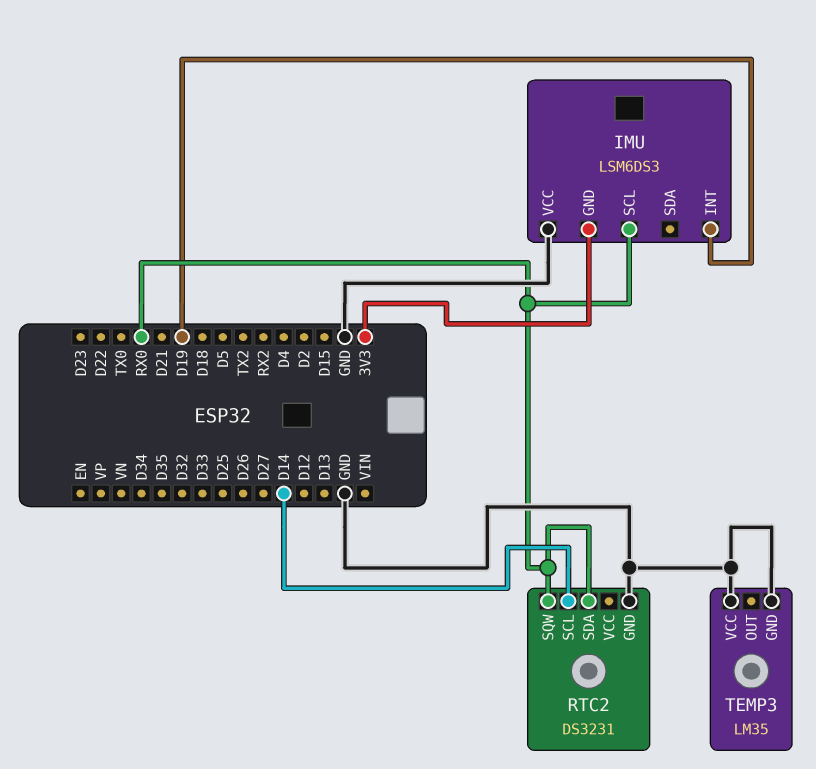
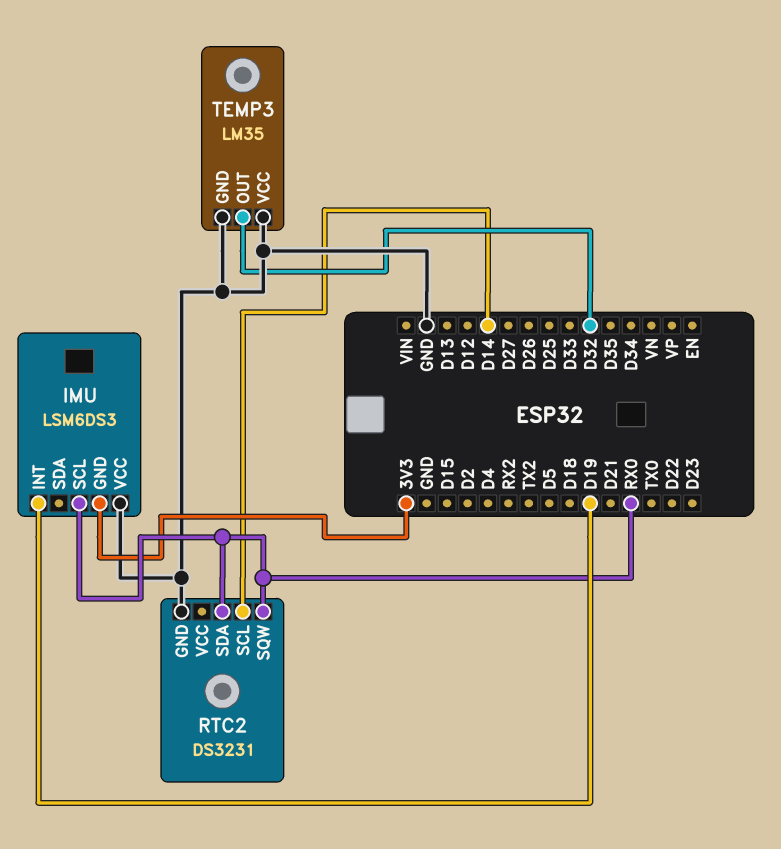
TEMP3 pin OUT: none -> D32

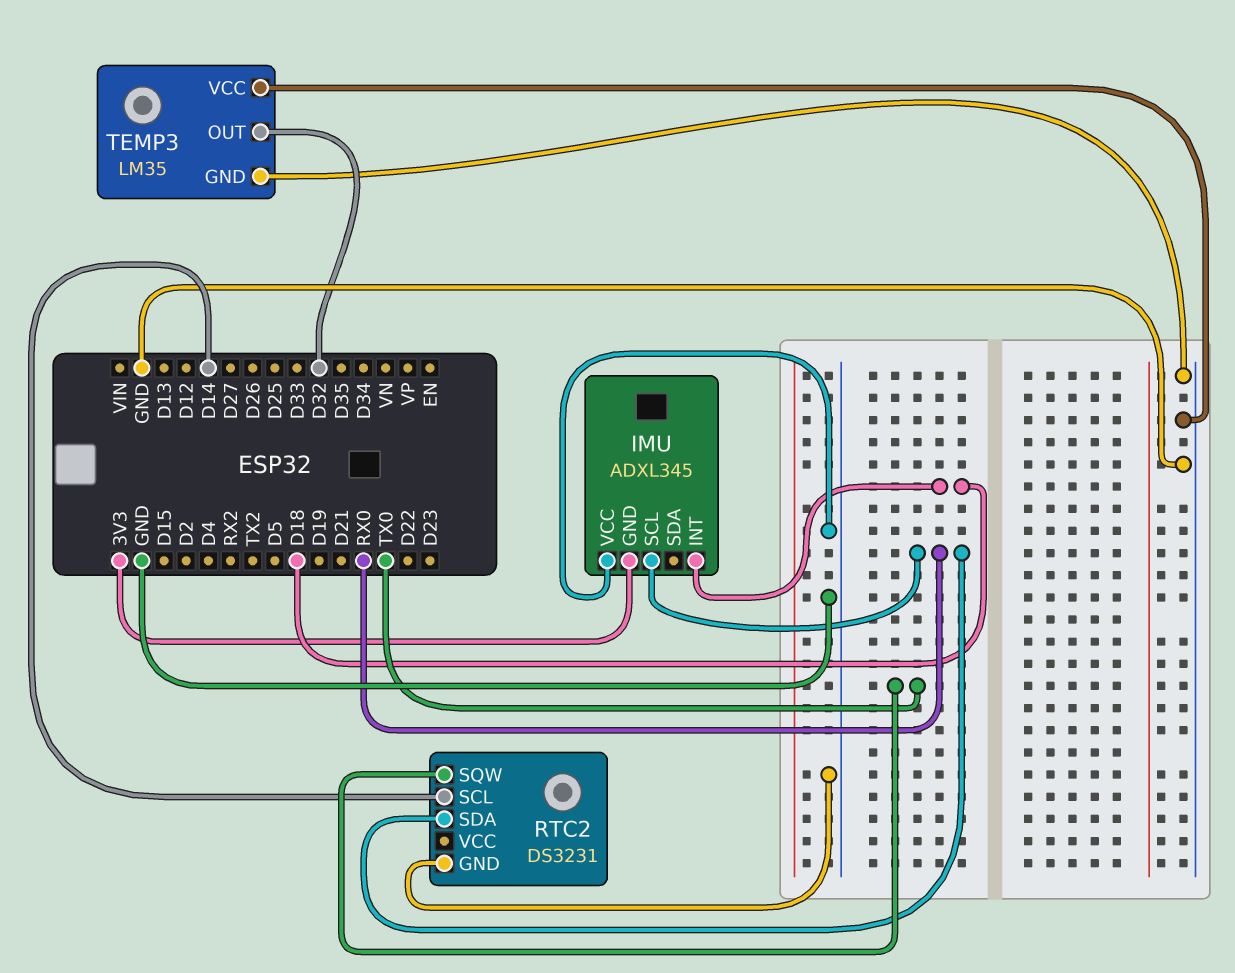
IMU: LSM6DS3 -> ADXL345
IMU pin INT: D19 -> D18
RTC2 pin SQW: RX0 -> TX0

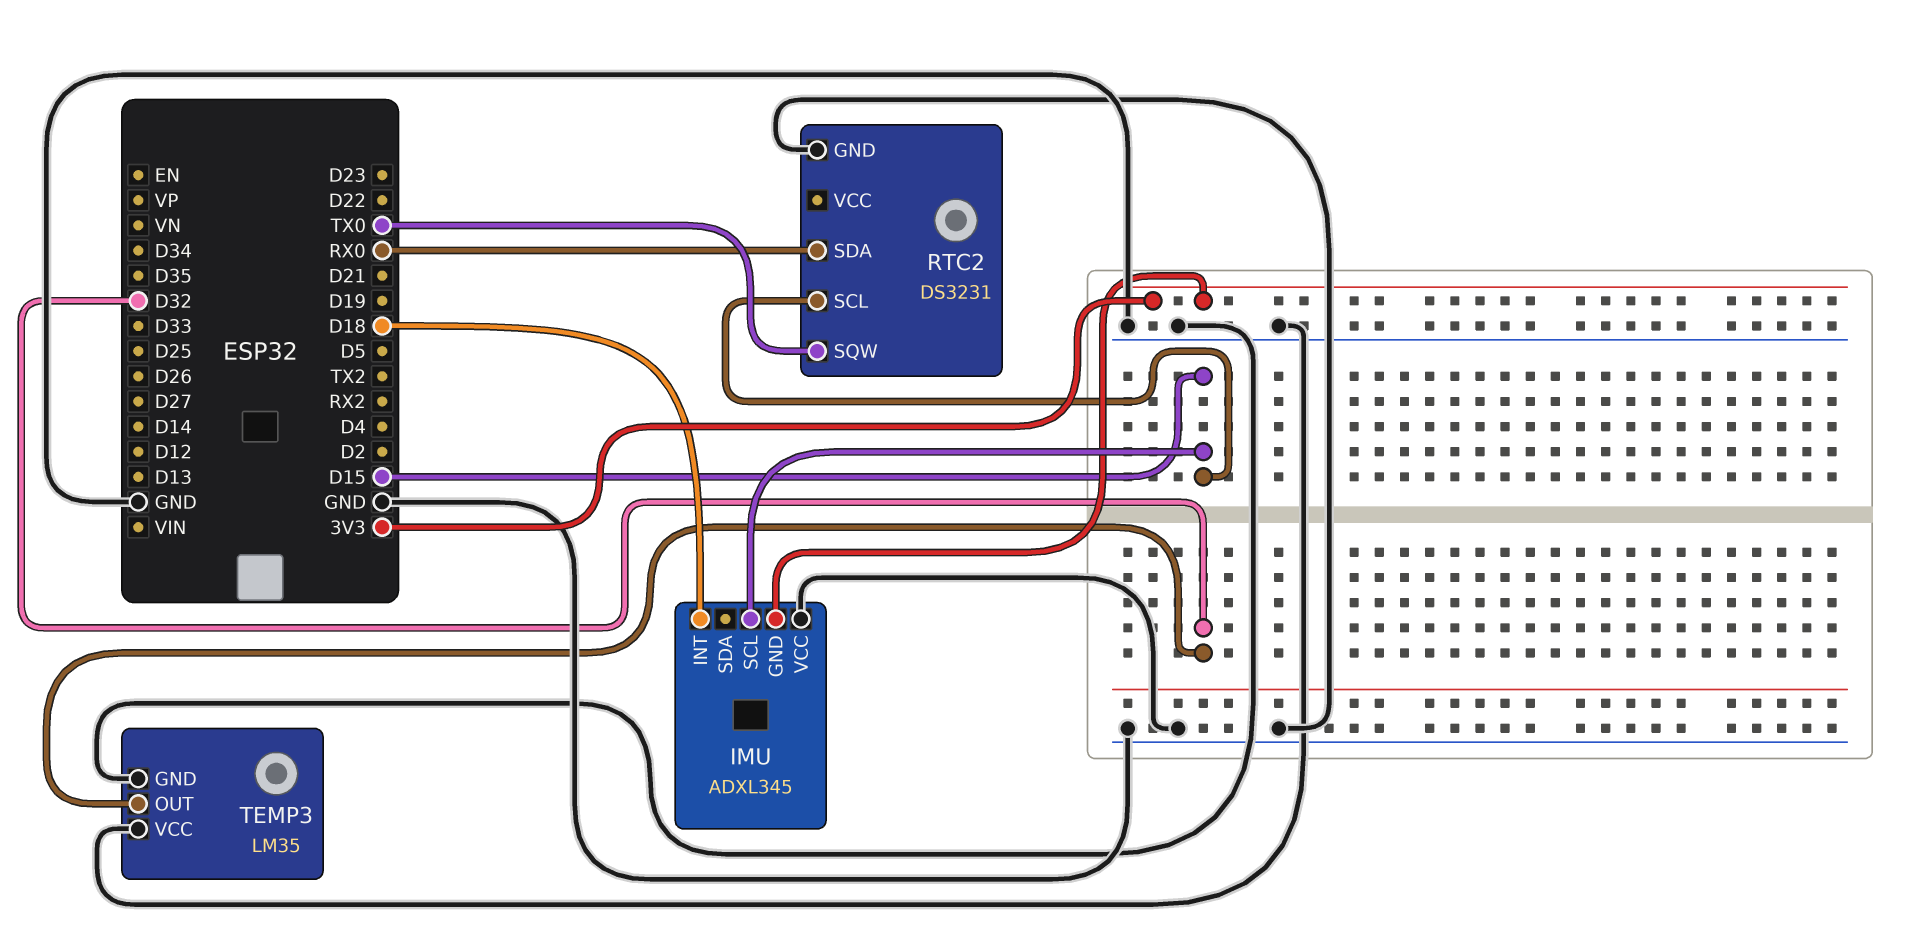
IMU pin SCL: RX0 -> D15
RTC2 pin SCL: D14 -> D15

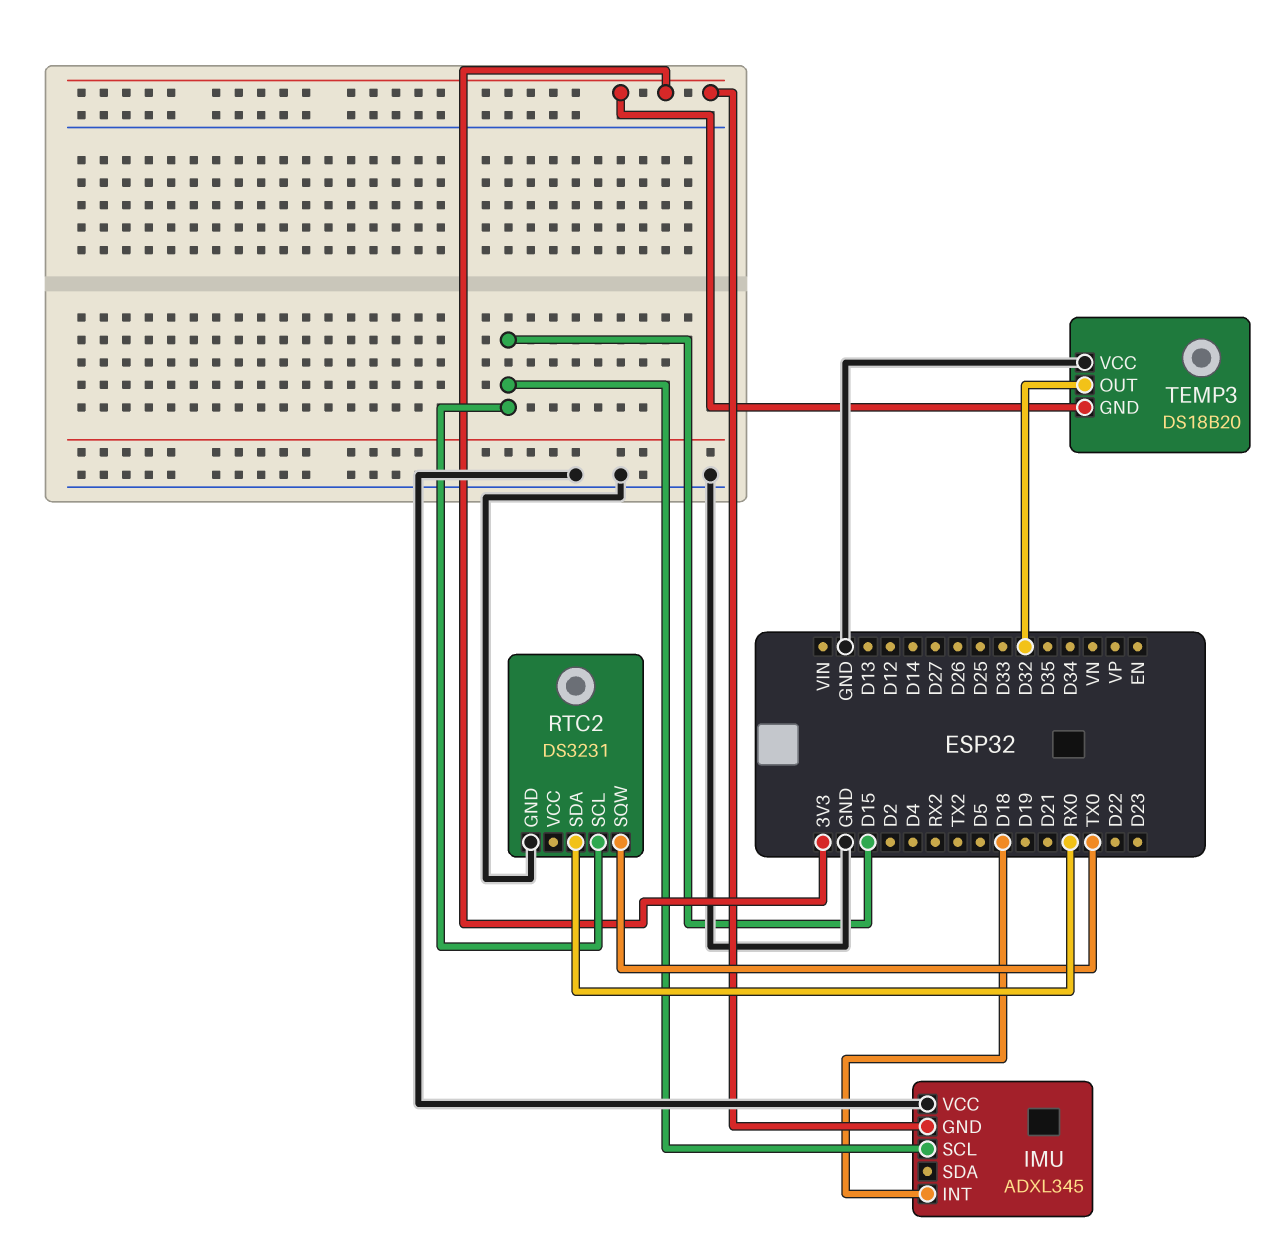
TEMP3: LM35 -> DS18B20
TEMP3 pin GND: GND -> 3V3

